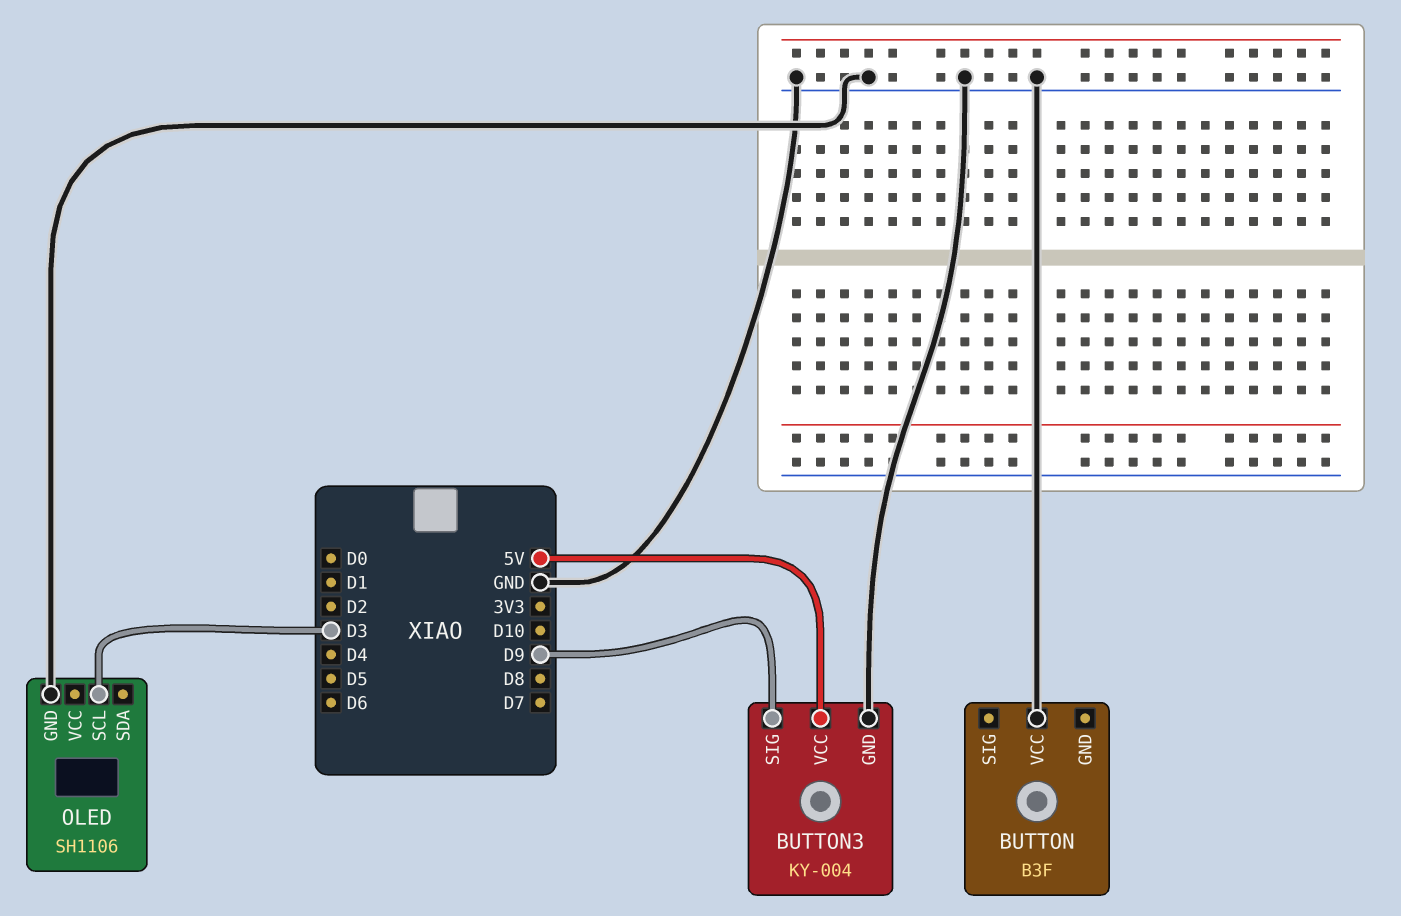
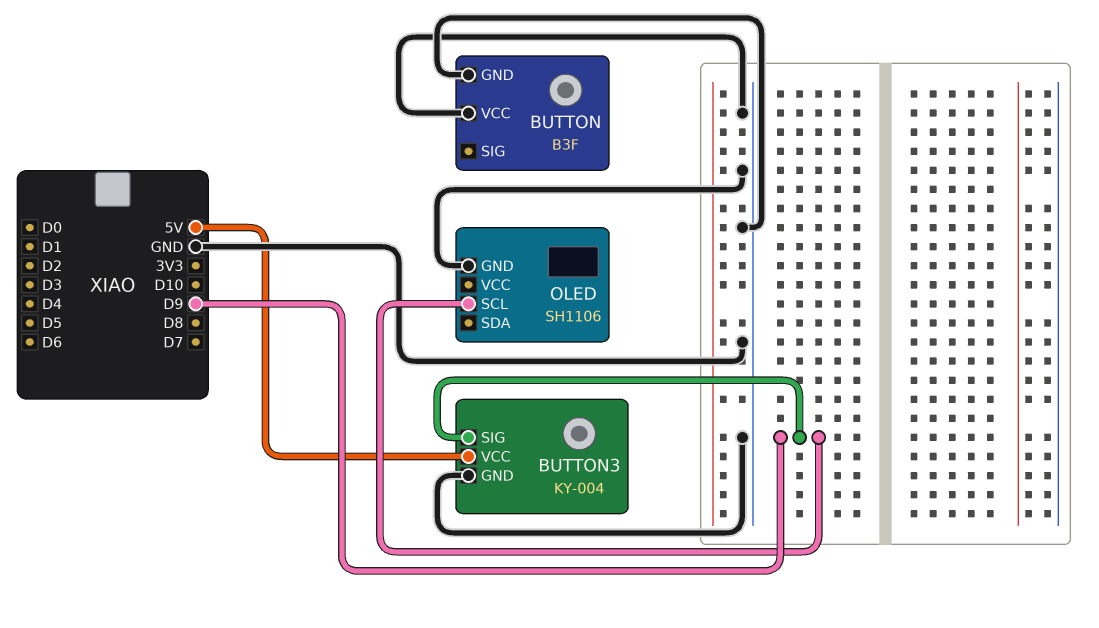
BUTTON pin GND: none -> GND
OLED pin SCL: D3 -> D9

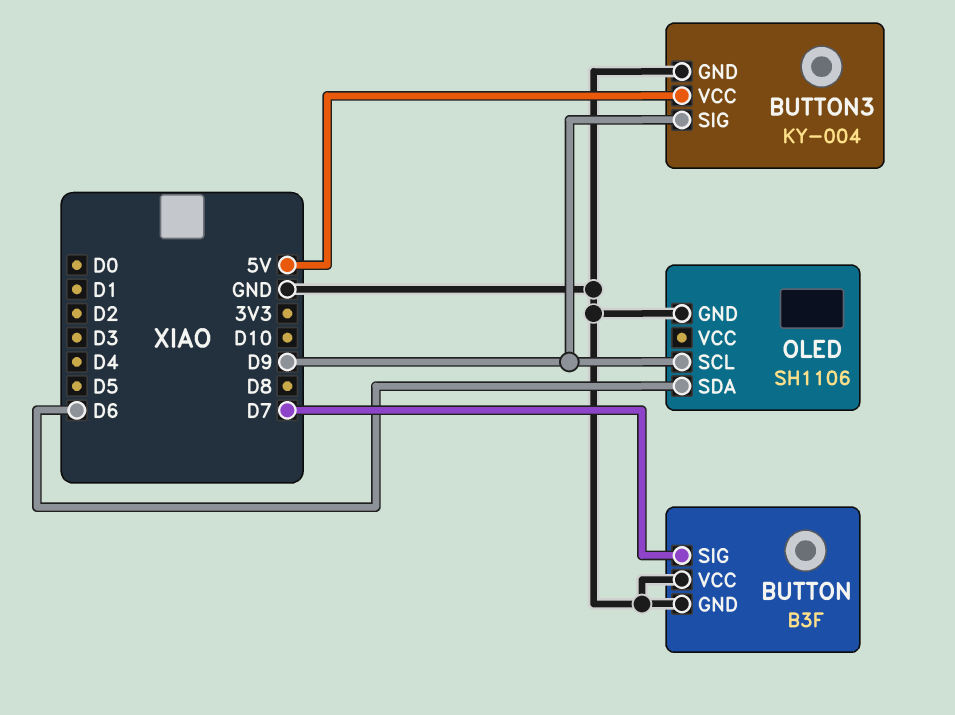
BUTTON pin SIG: none -> D7
OLED pin SDA: none -> D6

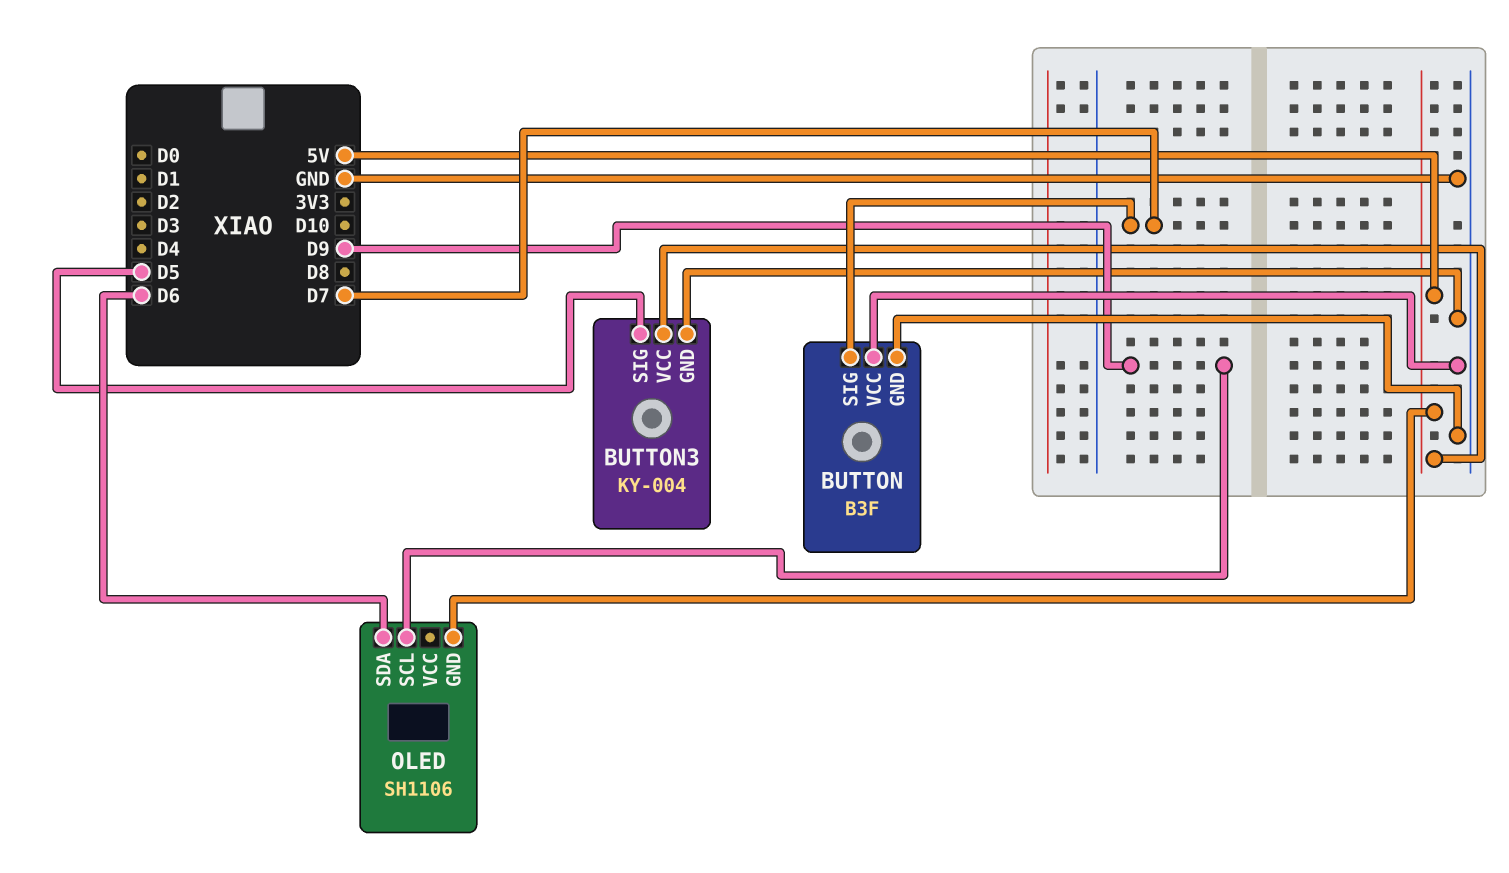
BUTTON3 pin SIG: D9 -> D5
OLED pin GND: GND -> 5V

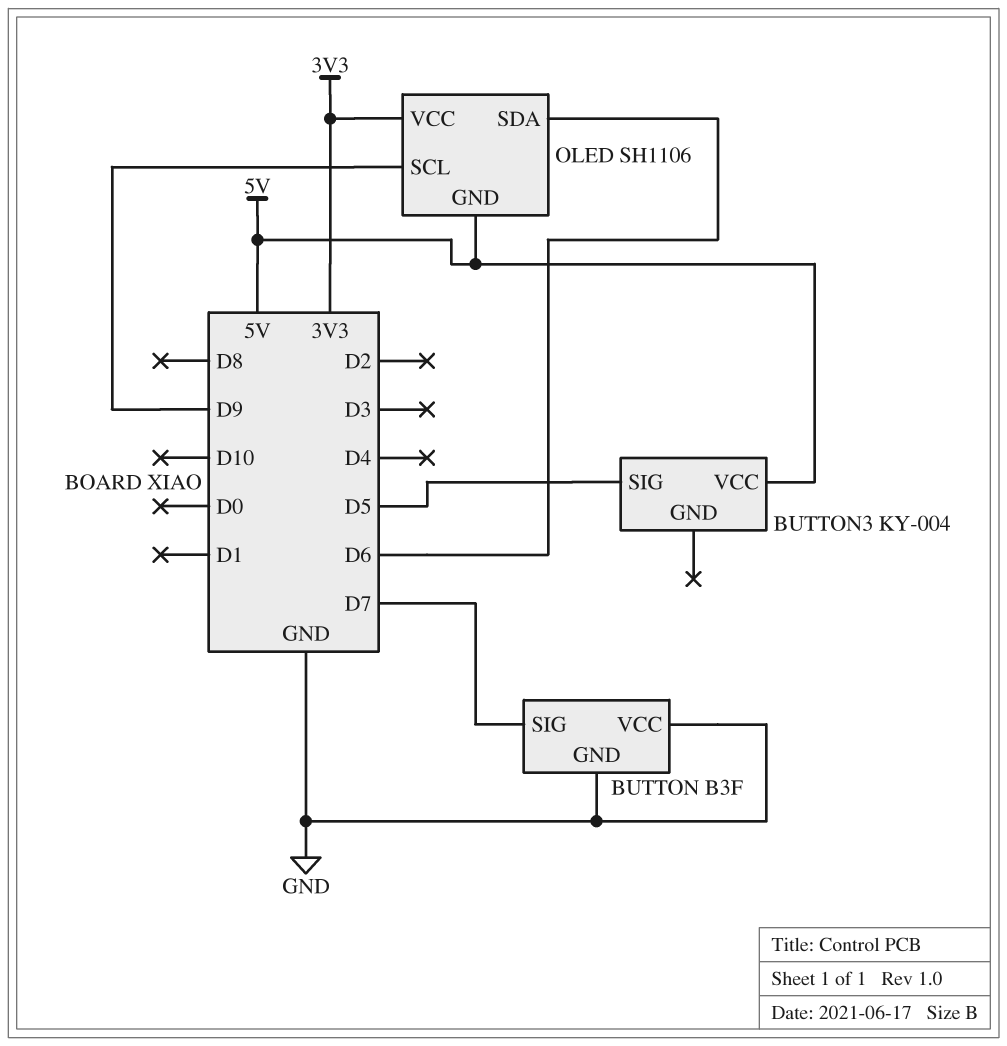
BUTTON3 pin GND: GND -> none
OLED pin VCC: none -> 3V3

